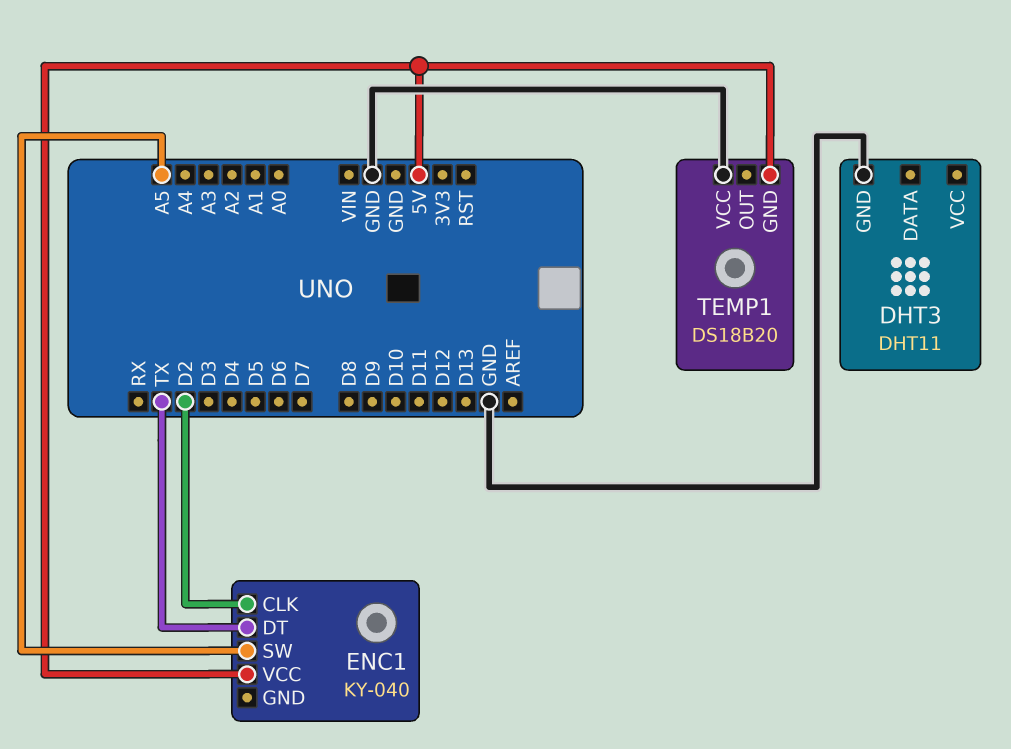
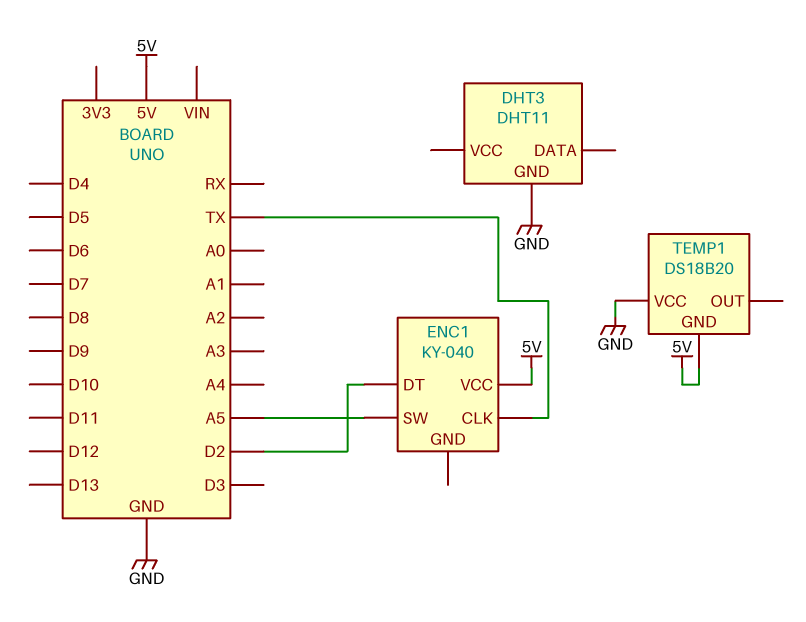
ENC1 pin CLK: D2 -> TX
ENC1 pin DT: TX -> D2

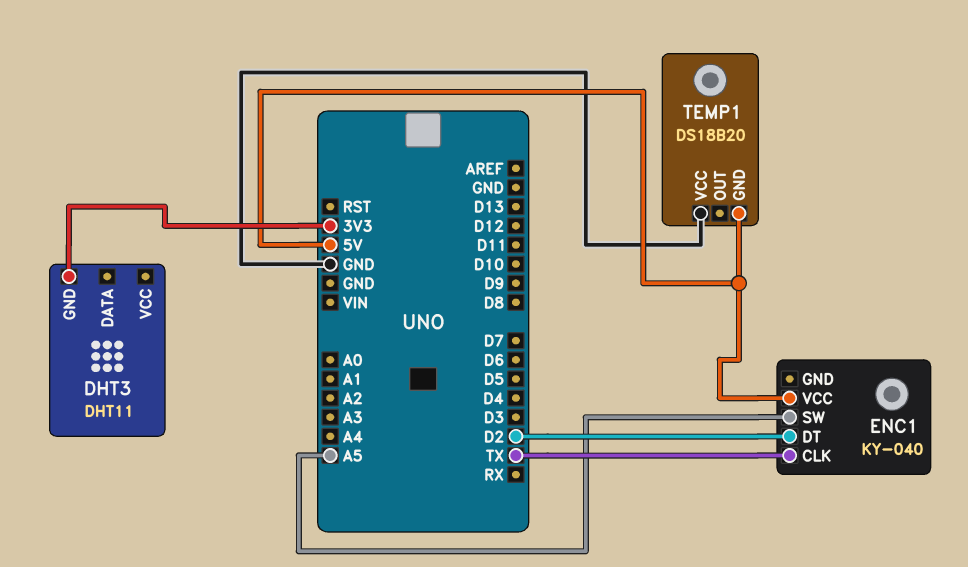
DHT3 pin GND: GND -> 3V3

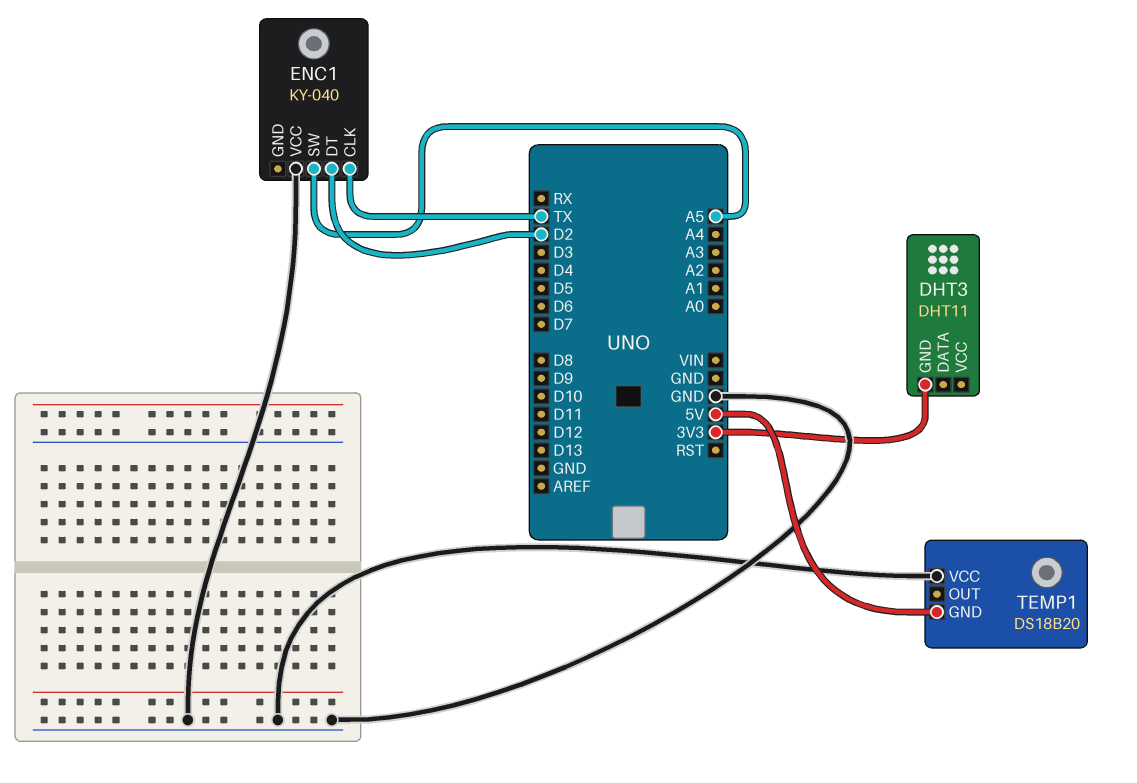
ENC1 pin VCC: 5V -> GND

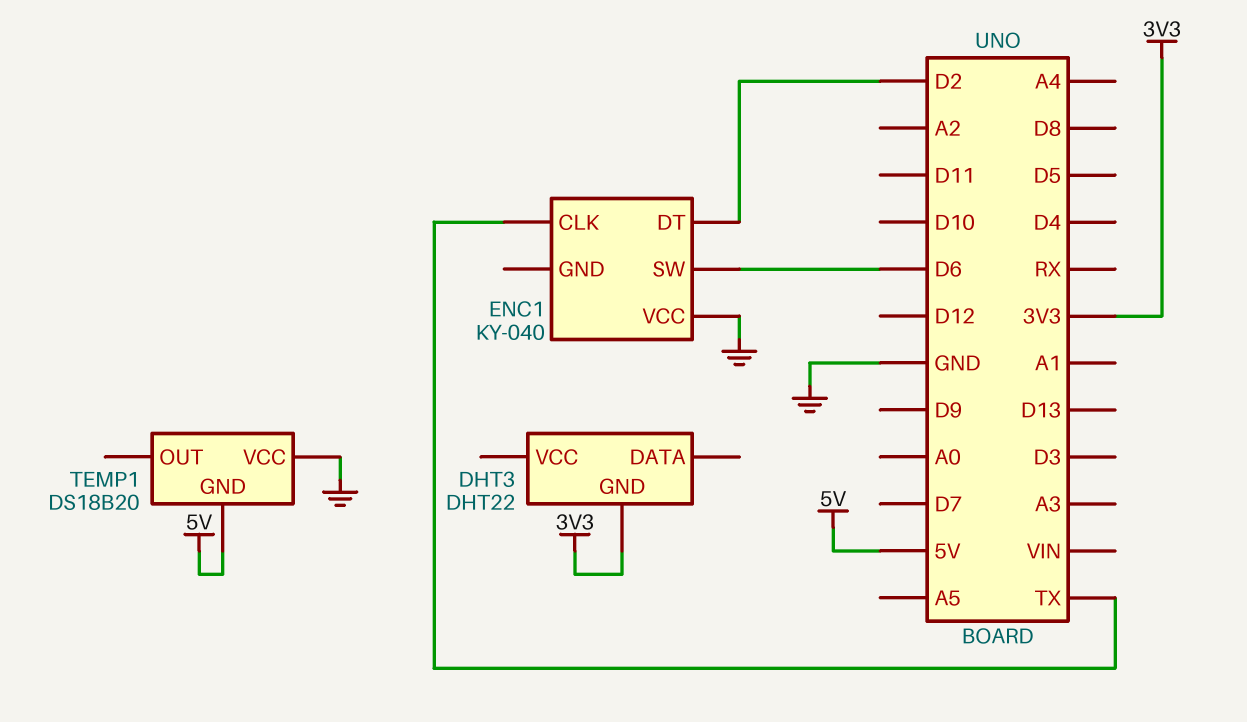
DHT3: DHT11 -> DHT22
ENC1 pin SW: A5 -> D6

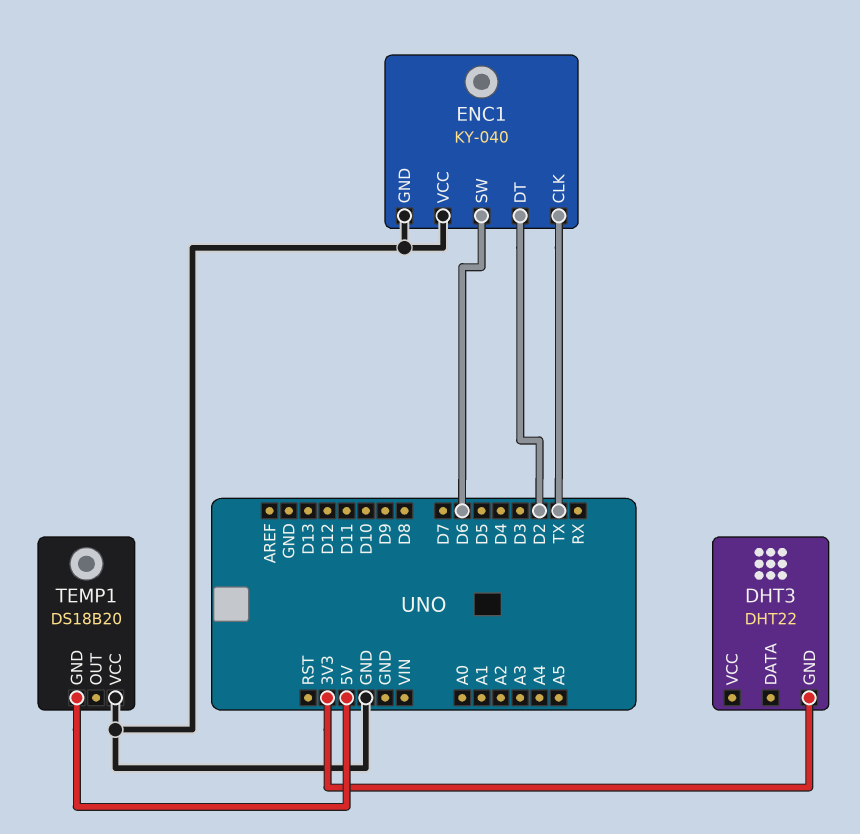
ENC1 pin GND: none -> GND

